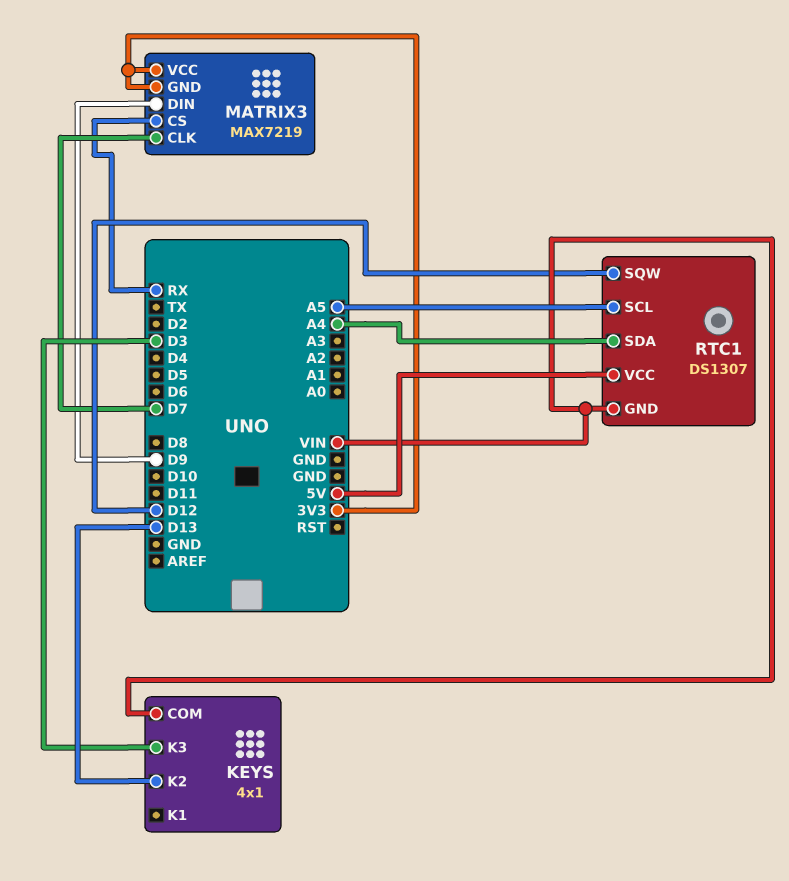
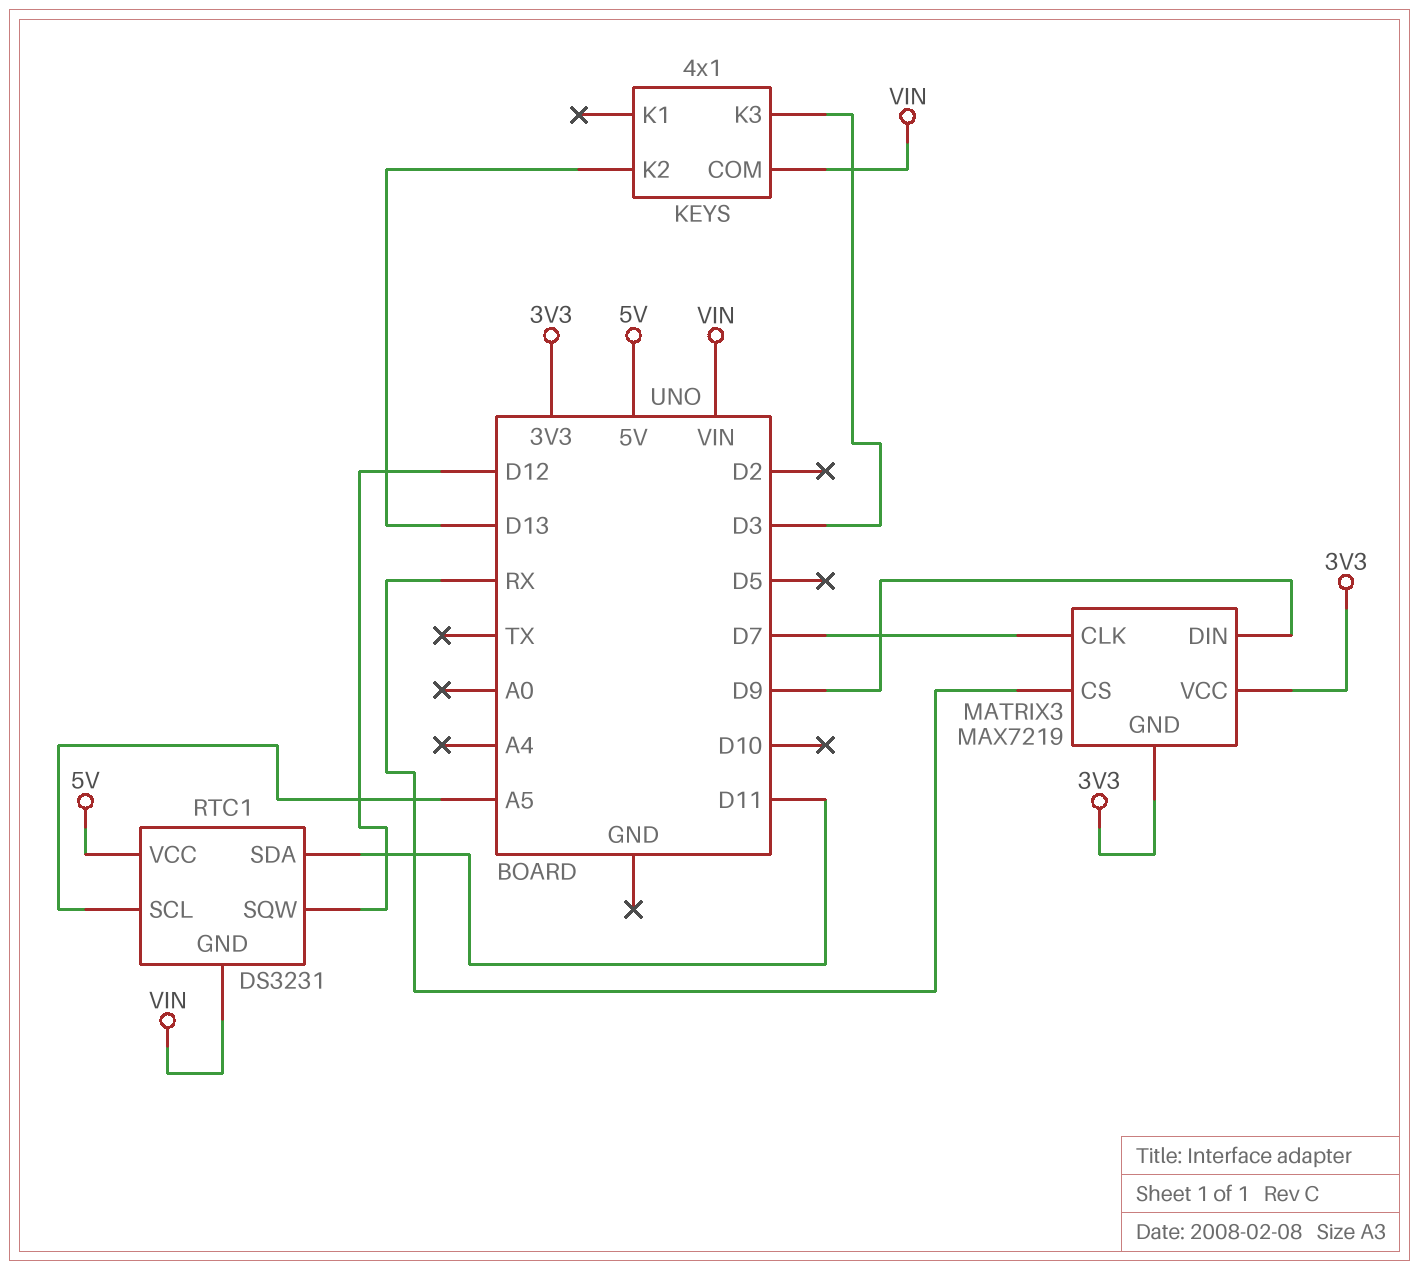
RTC1: DS1307 -> DS3231
RTC1 pin SDA: A4 -> D11

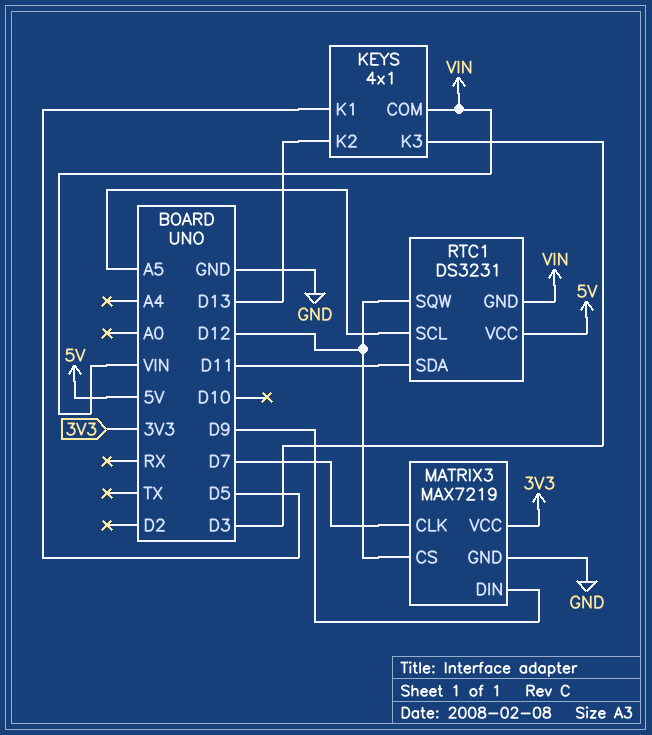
KEYS pin K1: none -> D5
MATRIX3 pin CS: RX -> D12
MATRIX3 pin GND: 3V3 -> GND

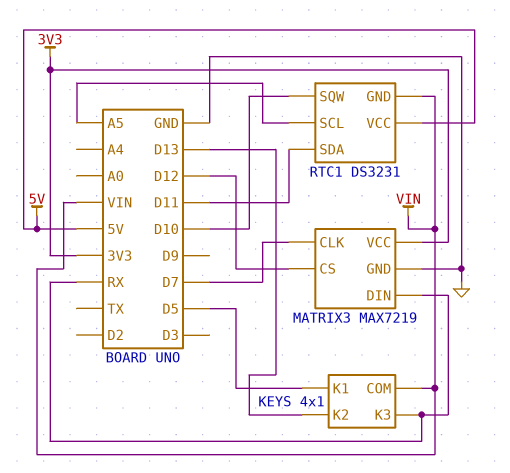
KEYS pin K3: D3 -> RX
MATRIX3 pin DIN: D9 -> RX
RTC1 pin SQW: D12 -> D10

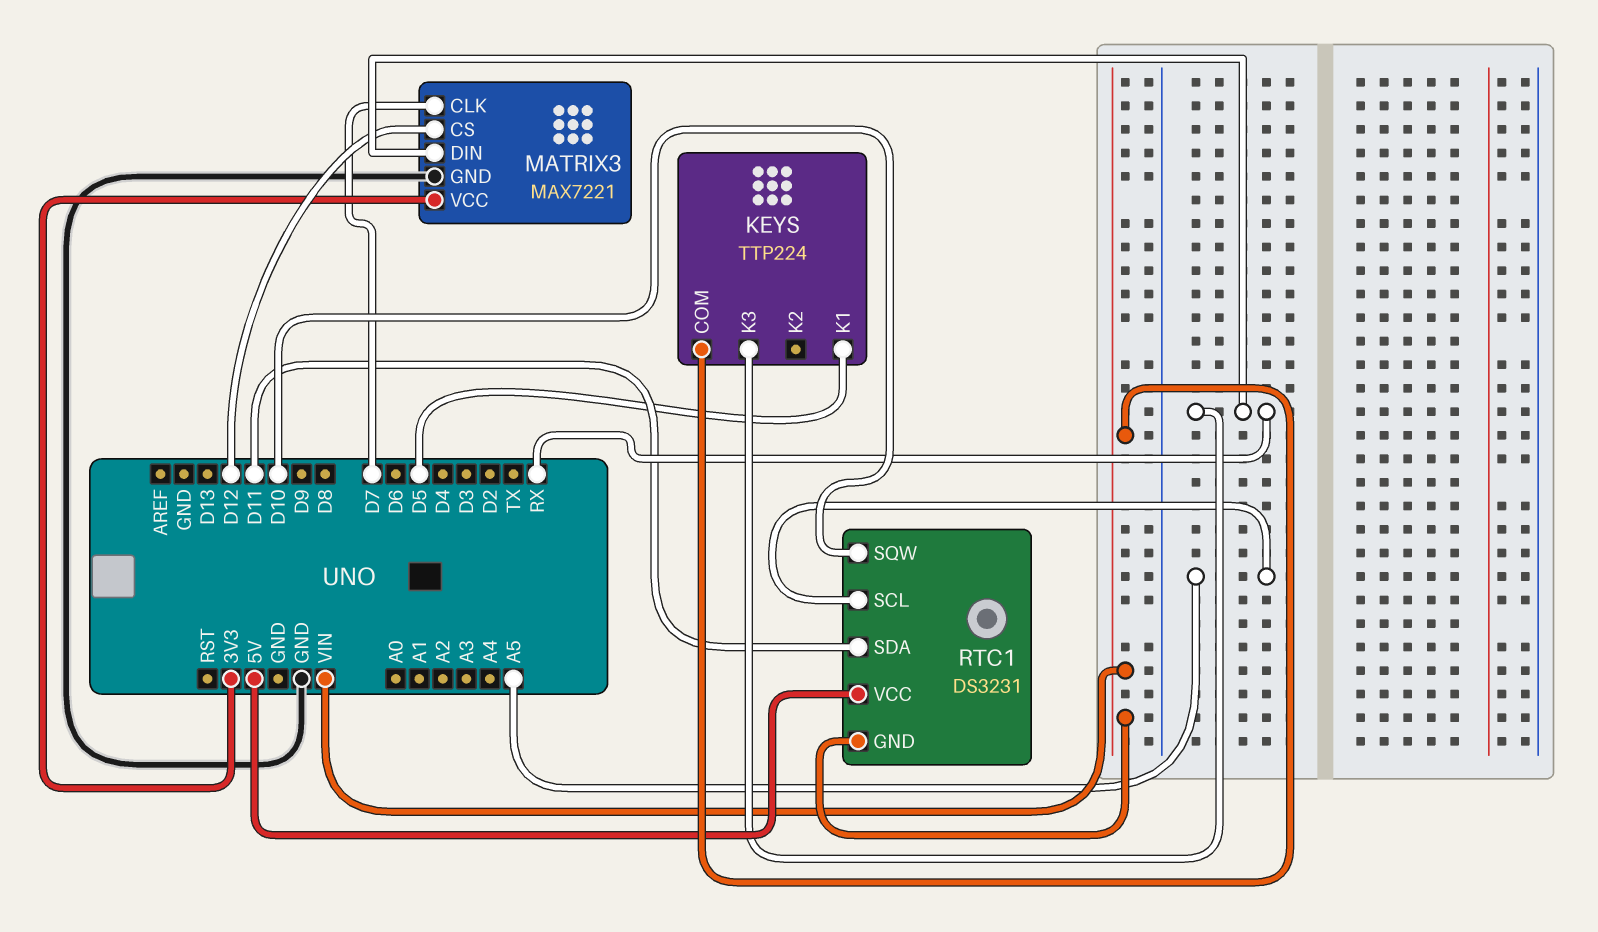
KEYS: 4x1 -> TTP224
KEYS pin K2: D13 -> none
MATRIX3: MAX7219 -> MAX7221

